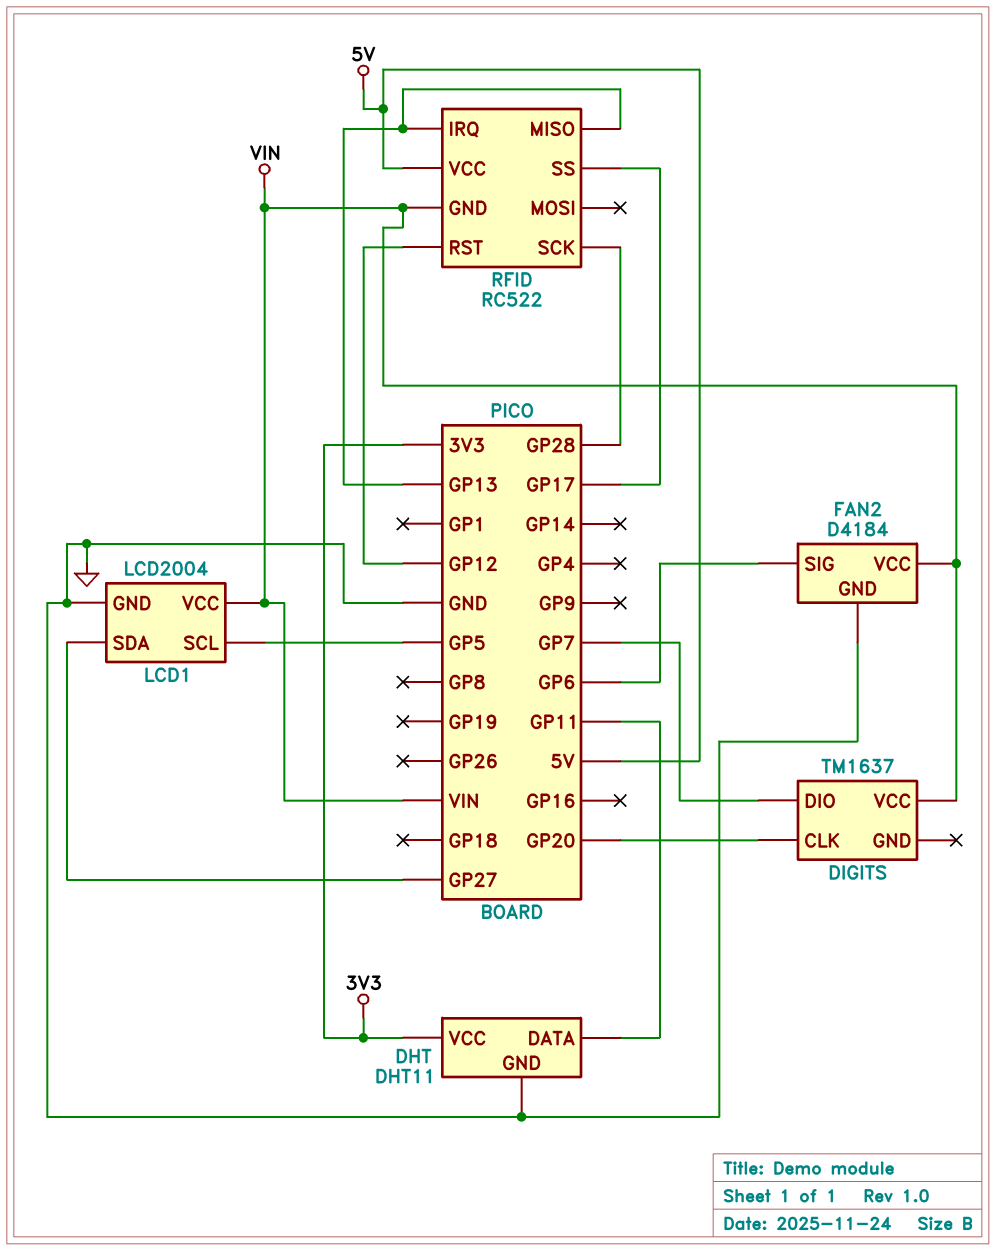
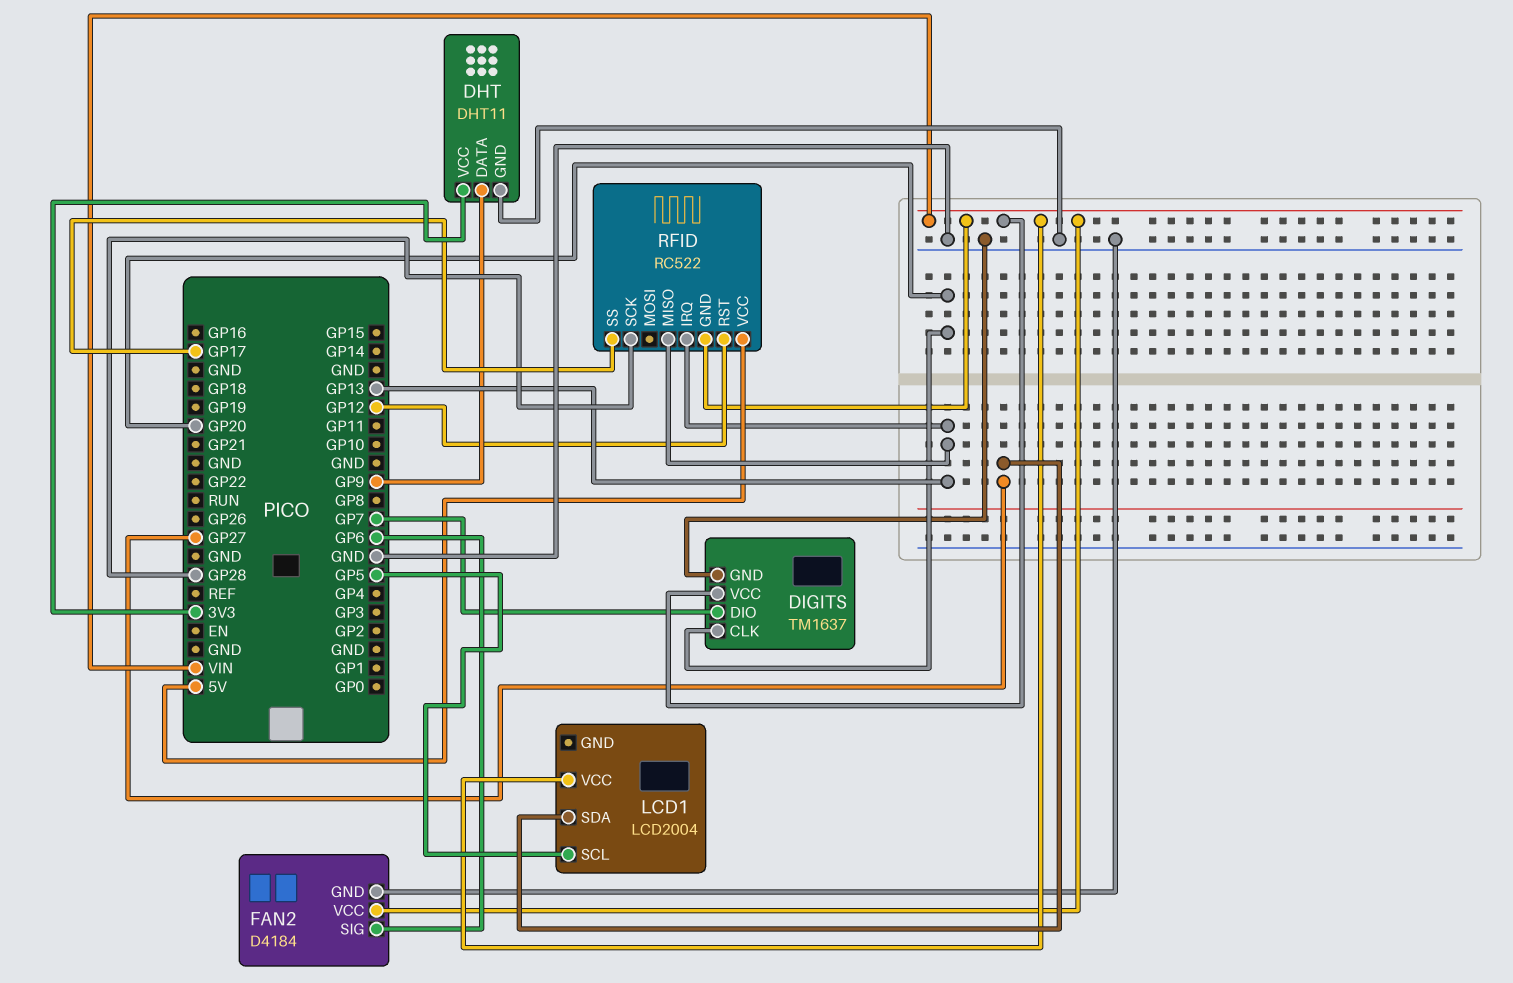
DHT pin DATA: GP11 -> GP9
DIGITS pin GND: none -> GND
LCD1 pin GND: GND -> none

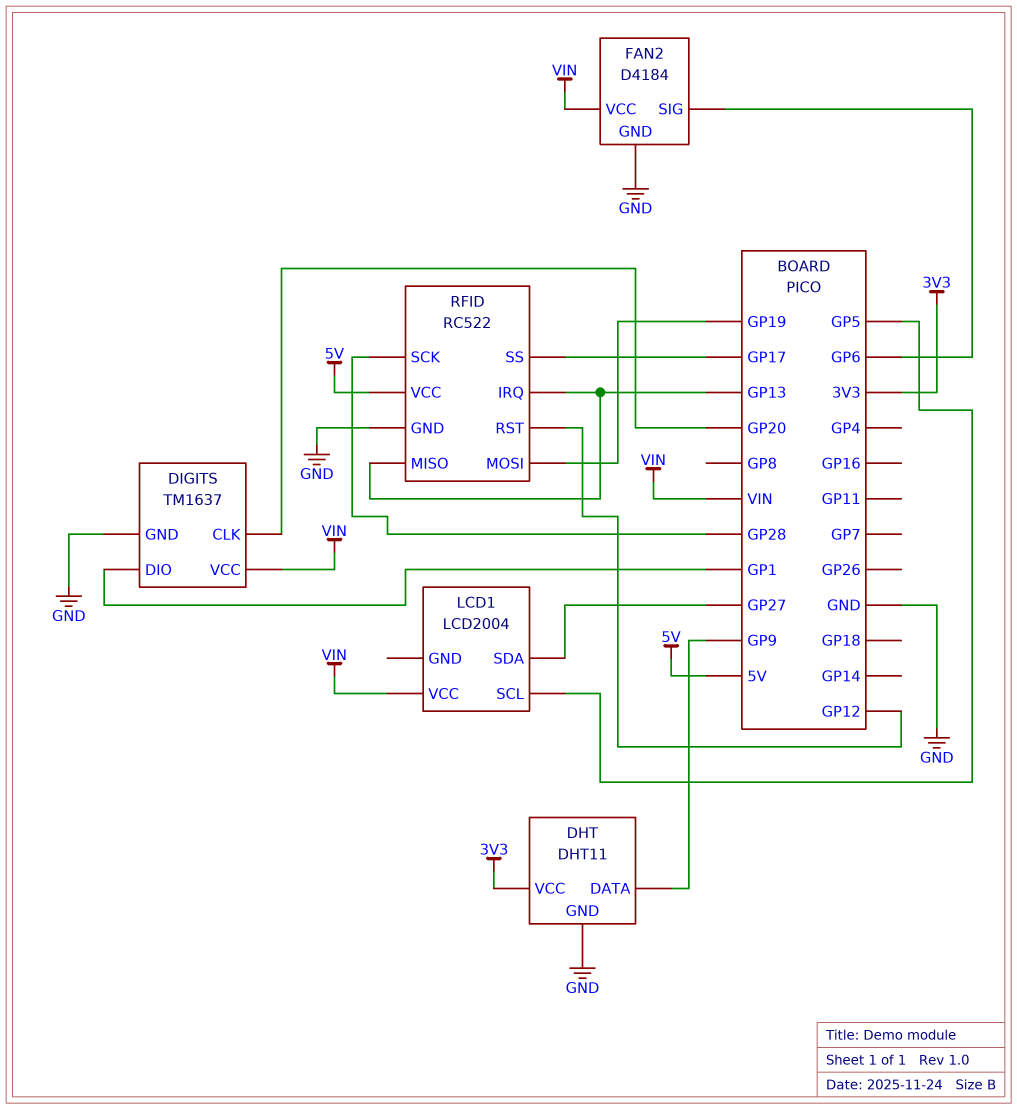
DIGITS pin DIO: GP7 -> GP1
RFID pin GND: VIN -> GND
RFID pin MOSI: none -> GP19

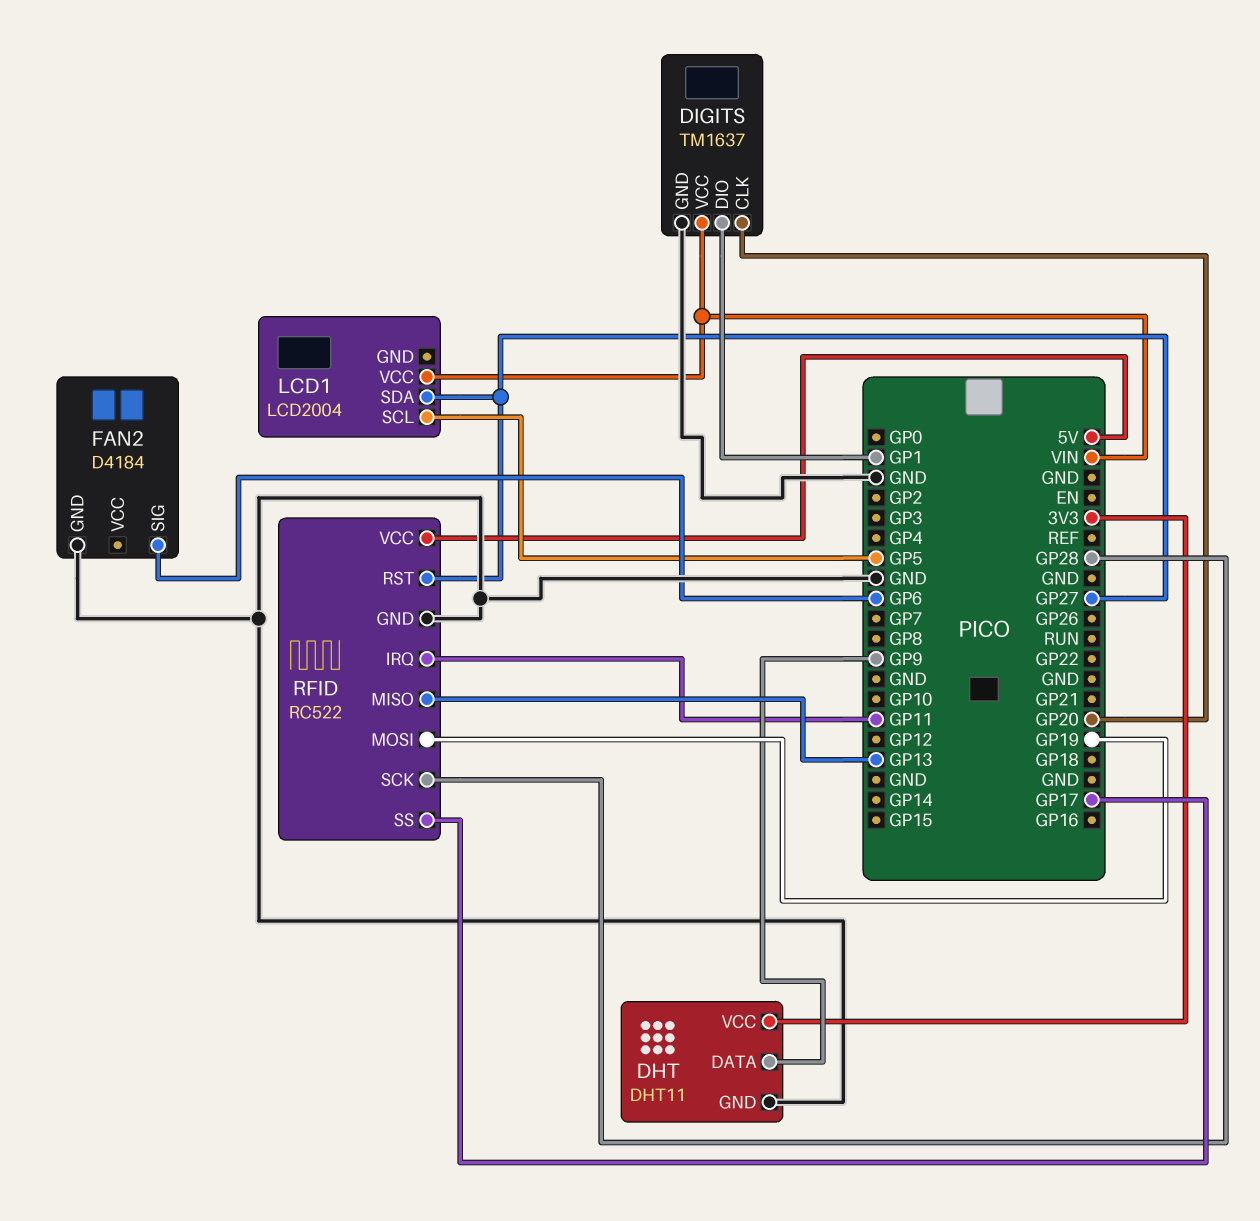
FAN2 pin VCC: VIN -> none
RFID pin IRQ: GP13 -> GP11
RFID pin RST: GP12 -> GP27

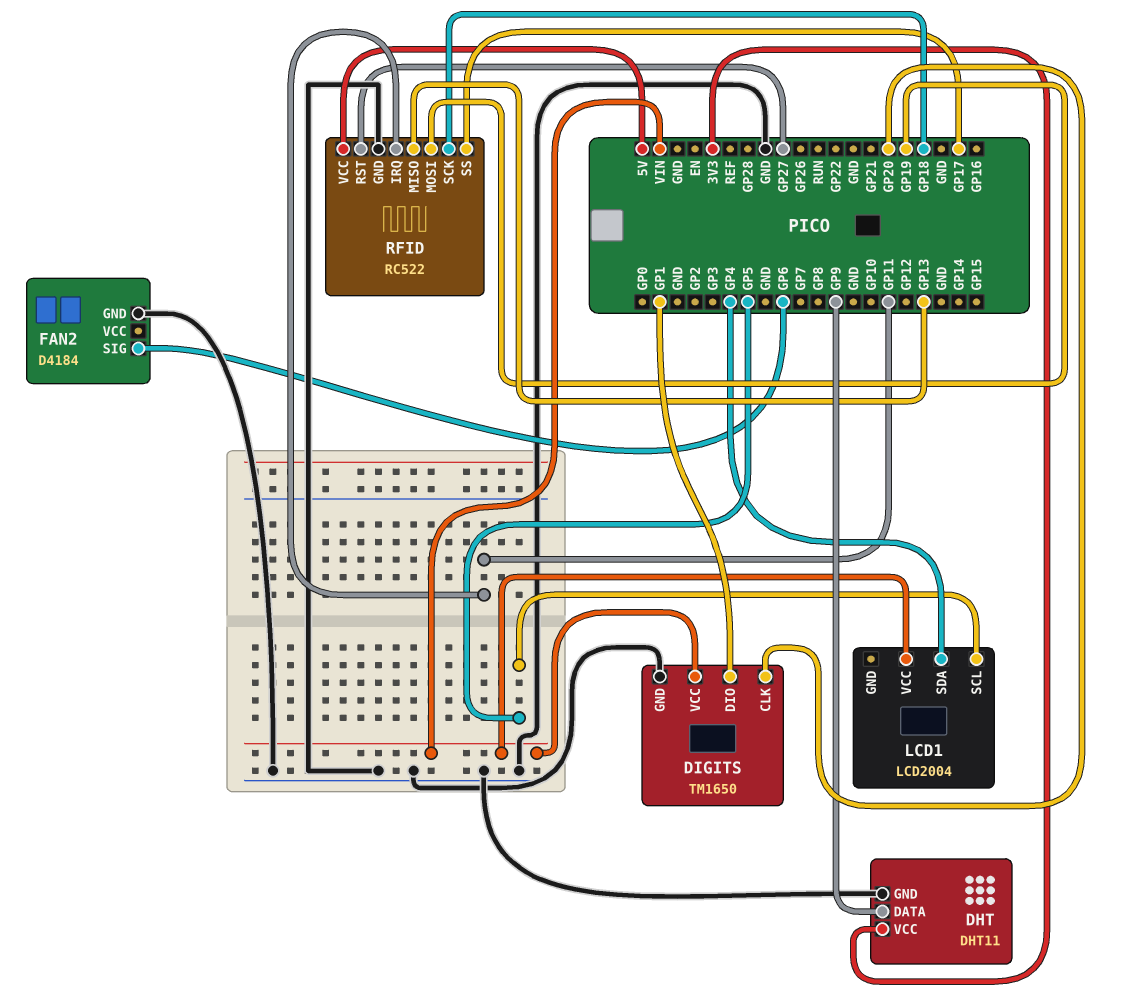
DIGITS: TM1637 -> TM1650
LCD1 pin SDA: GP27 -> GP4
RFID pin SCK: GP28 -> GP18

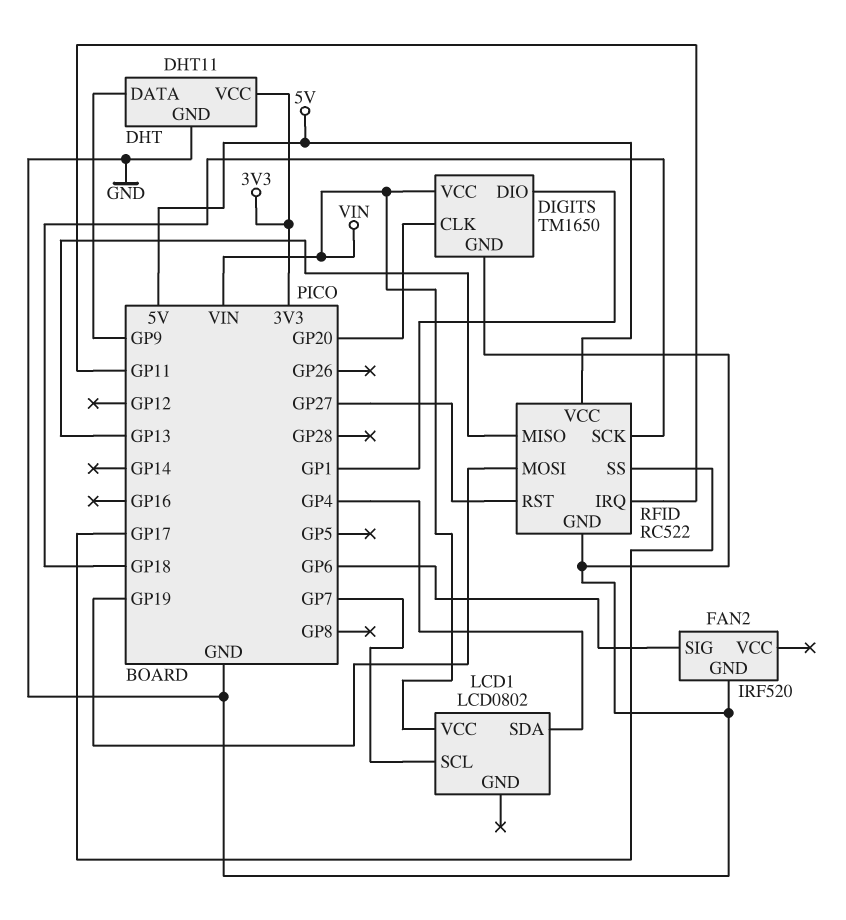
FAN2: D4184 -> IRF520
LCD1: LCD2004 -> LCD0802
LCD1 pin SCL: GP5 -> GP7

